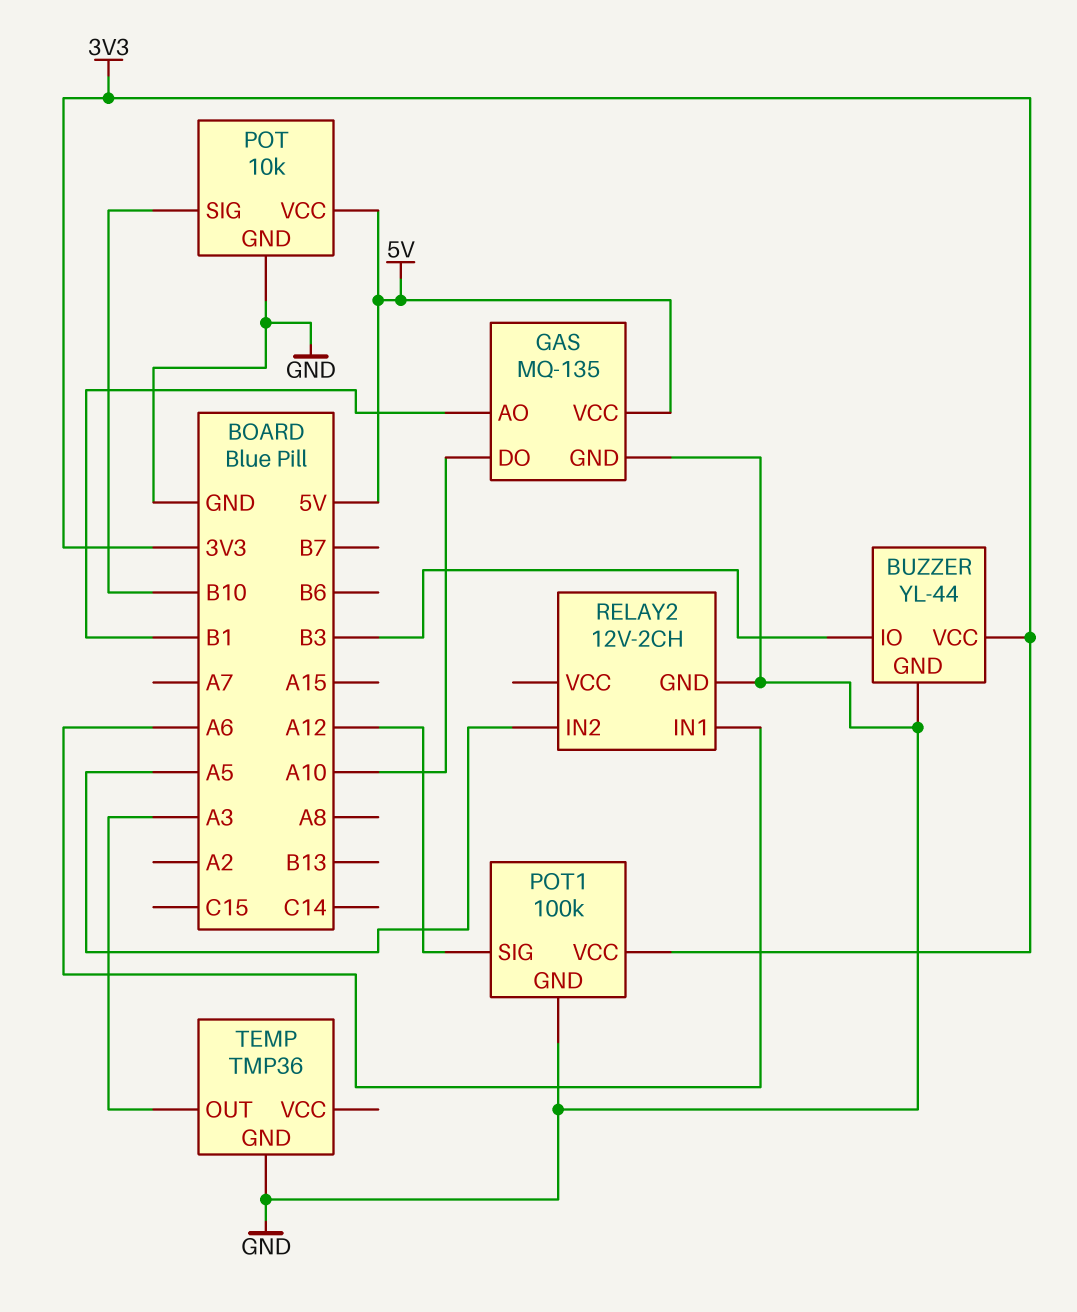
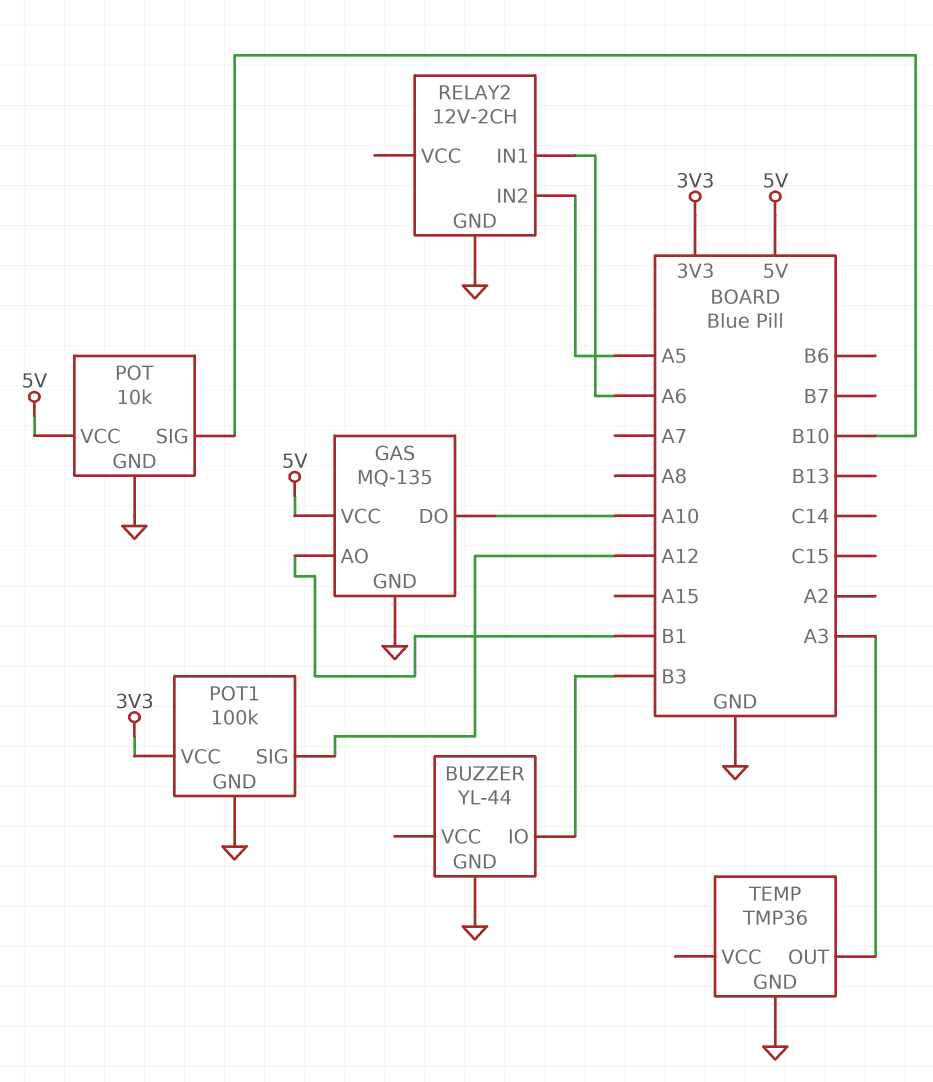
BUZZER pin VCC: 3V3 -> none

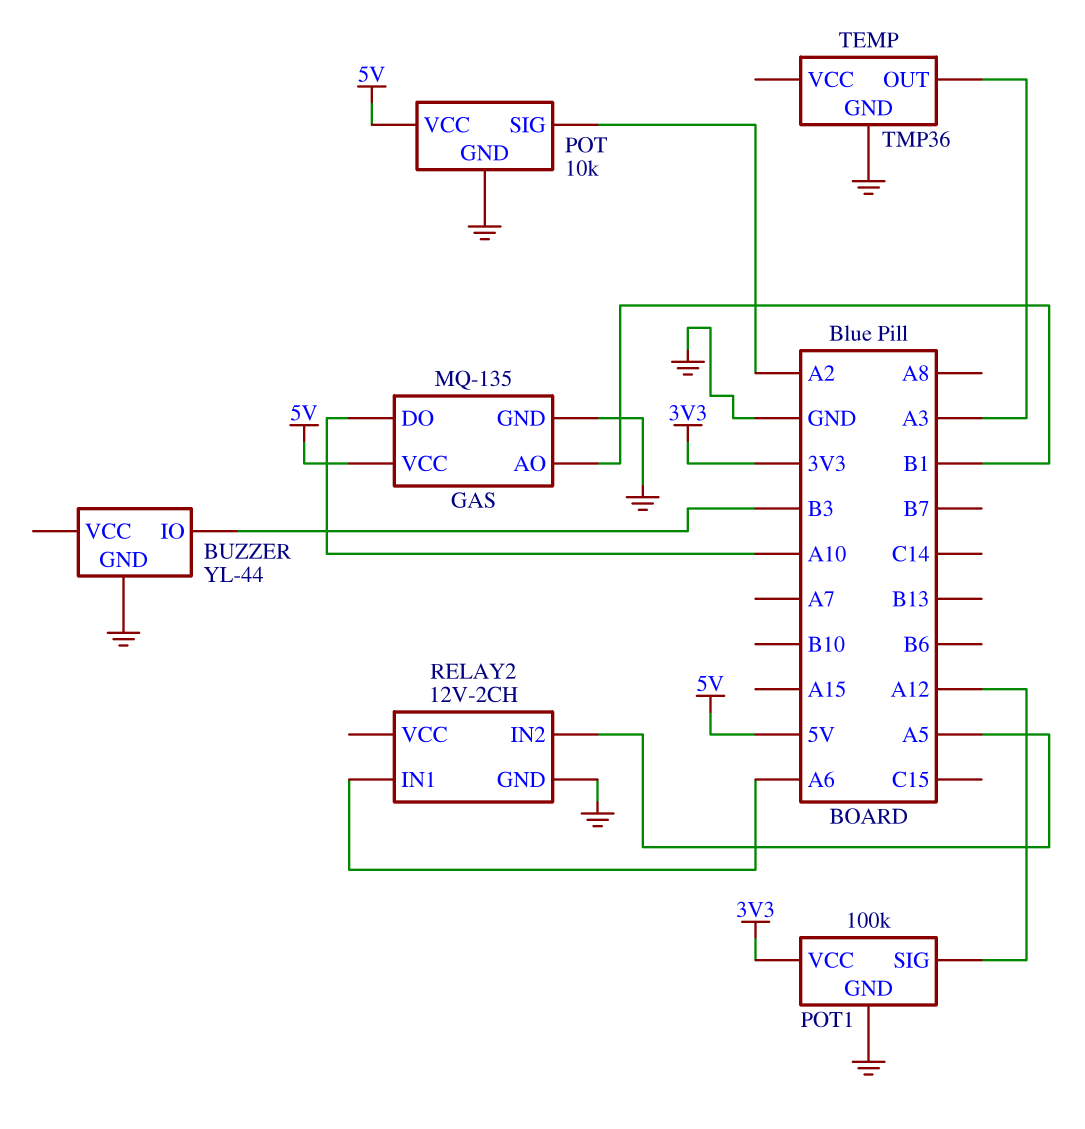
POT pin SIG: B10 -> A2

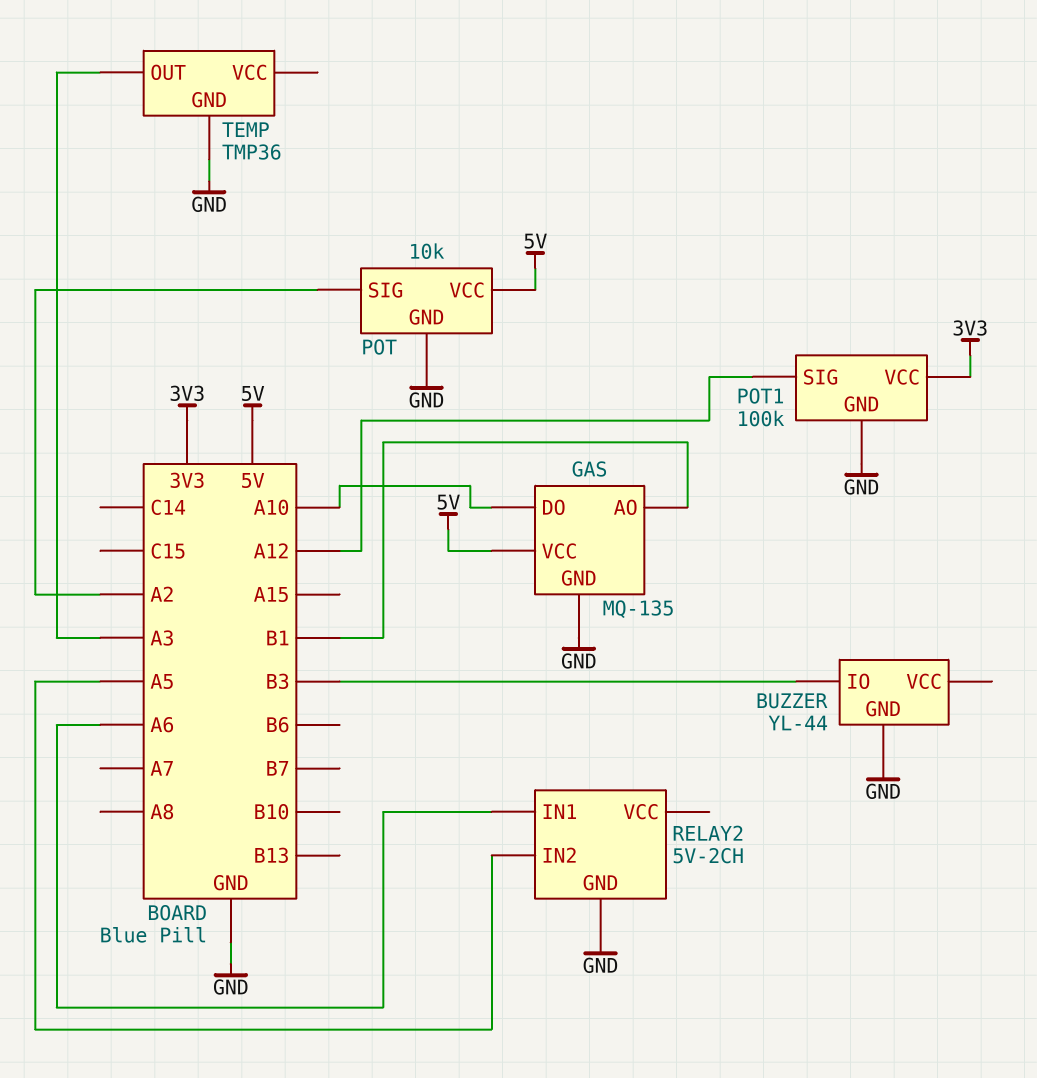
RELAY2: 12V-2CH -> 5V-2CH

